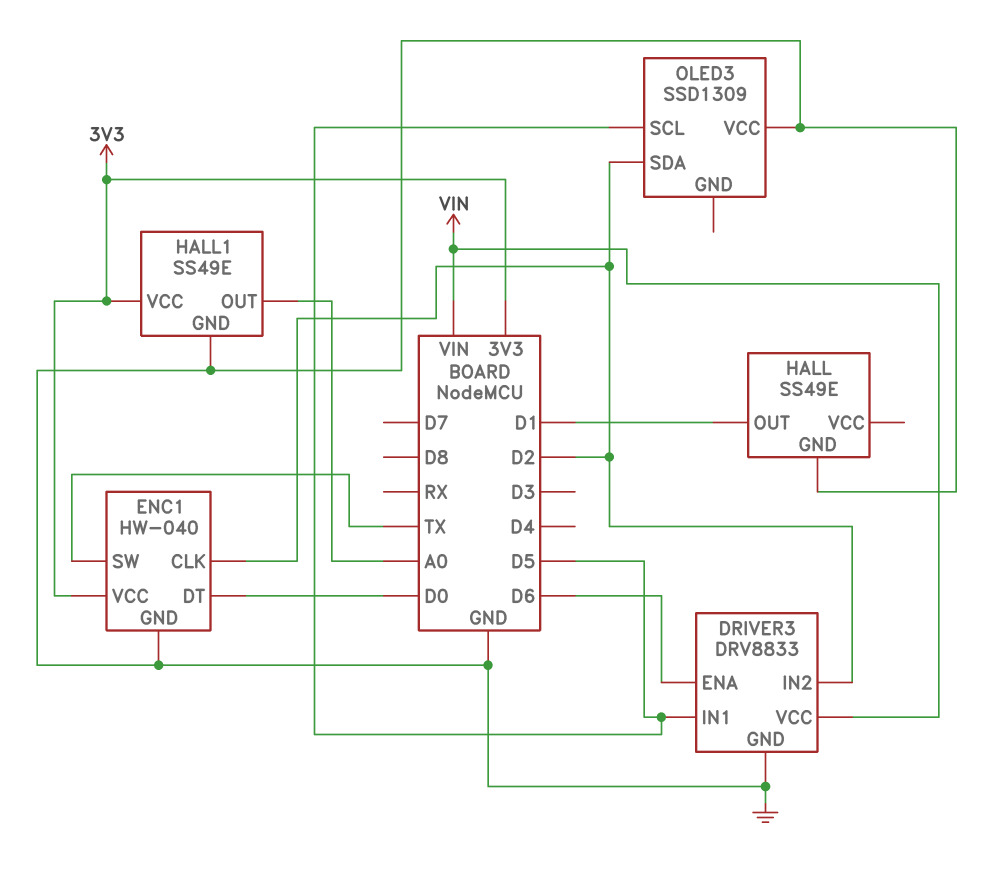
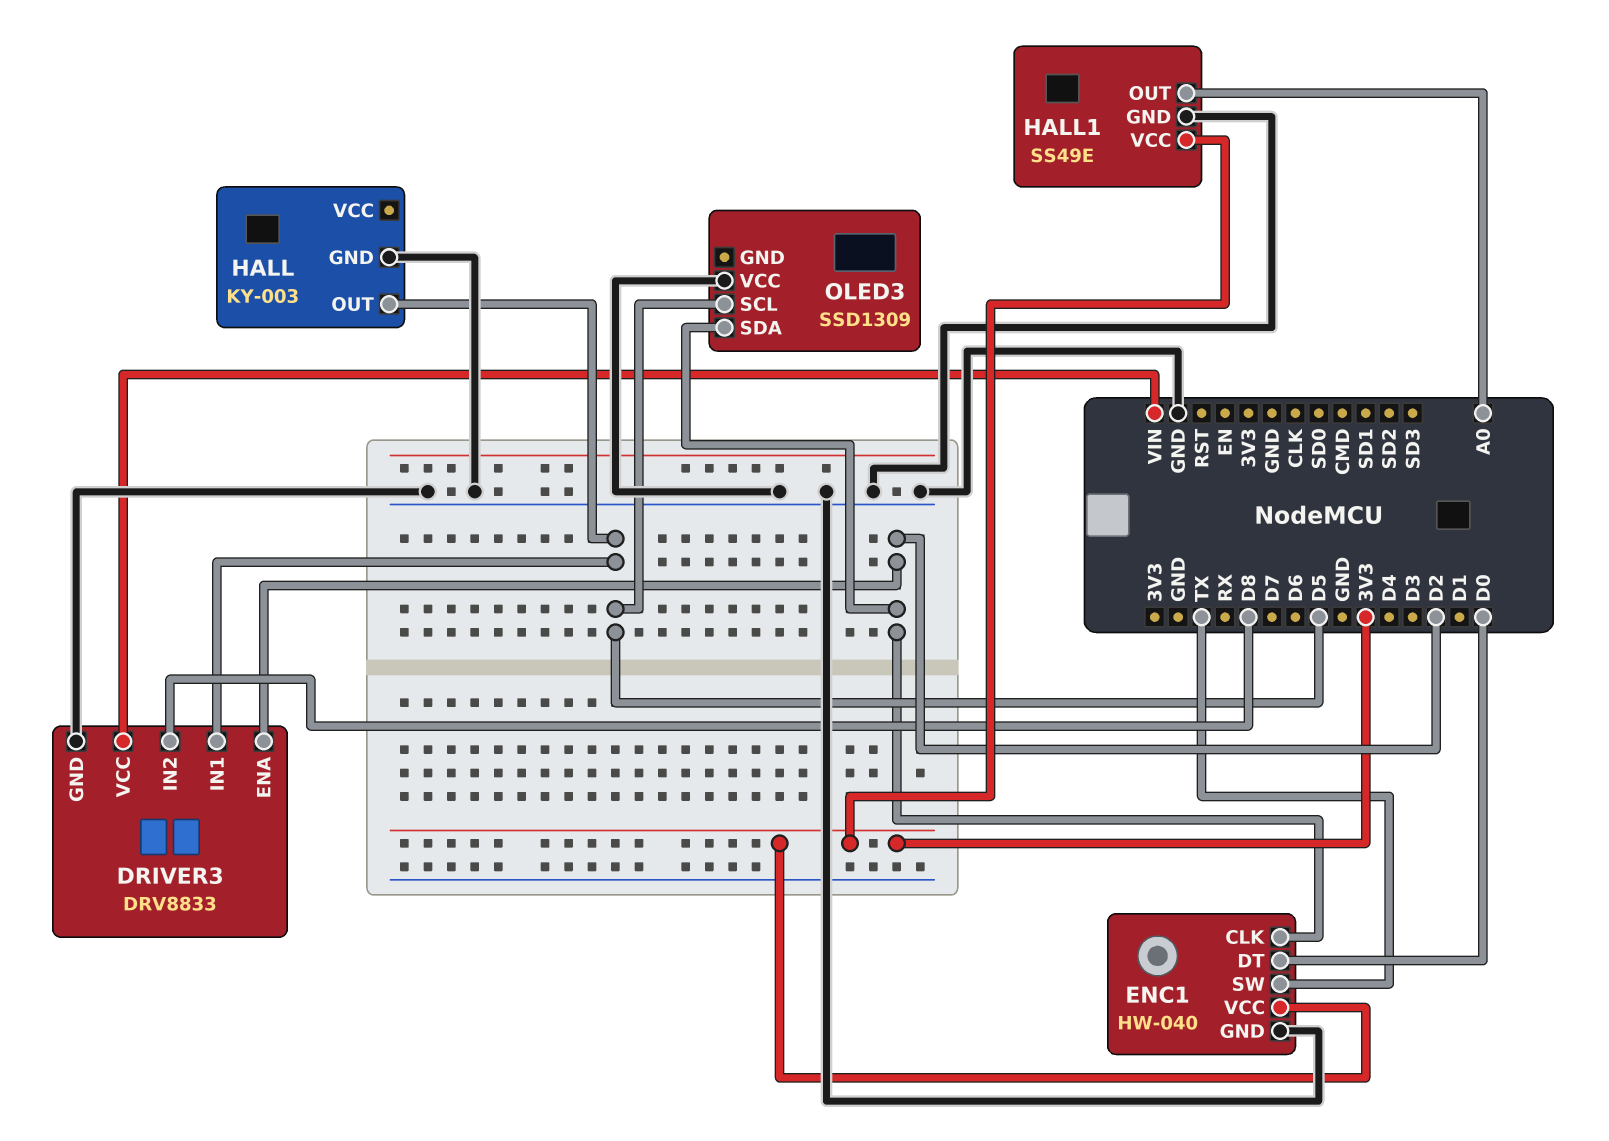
DRIVER3 pin ENA: D6 -> D2
DRIVER3 pin IN2: D2 -> D8
HALL: SS49E -> KY-003
HALL pin OUT: D1 -> D5

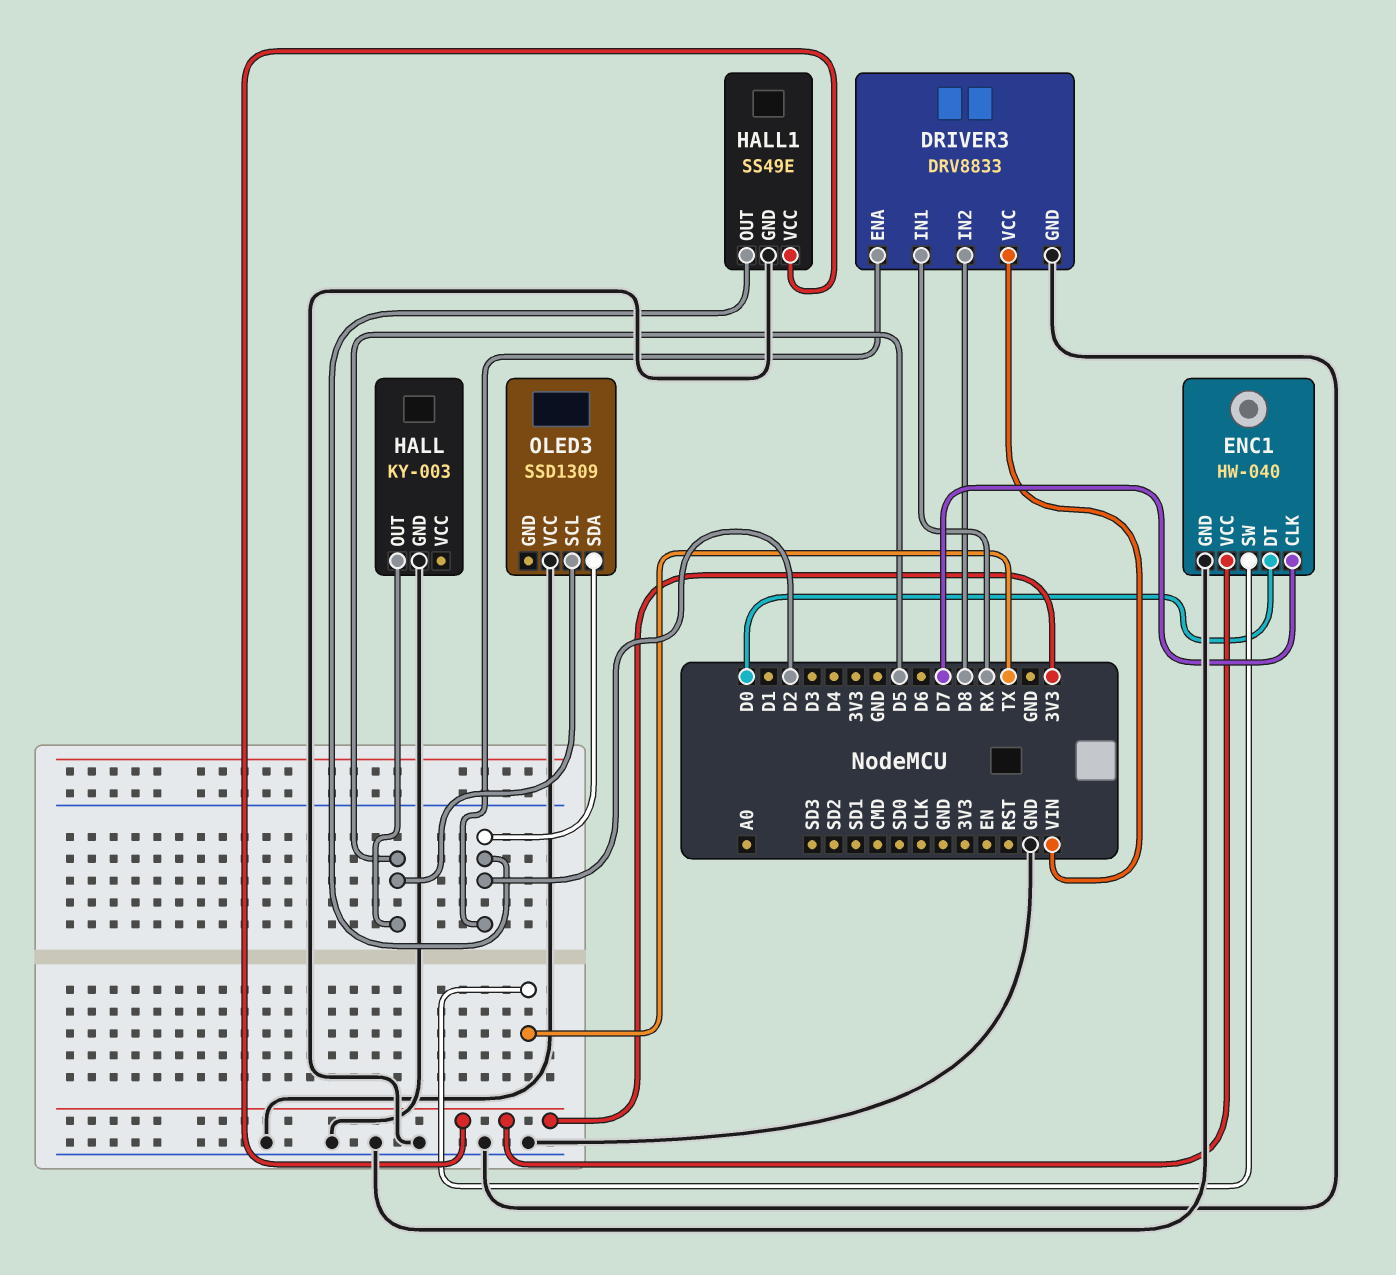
DRIVER3 pin IN1: D5 -> RX
ENC1 pin CLK: D2 -> D7
HALL1 pin OUT: A0 -> D2

